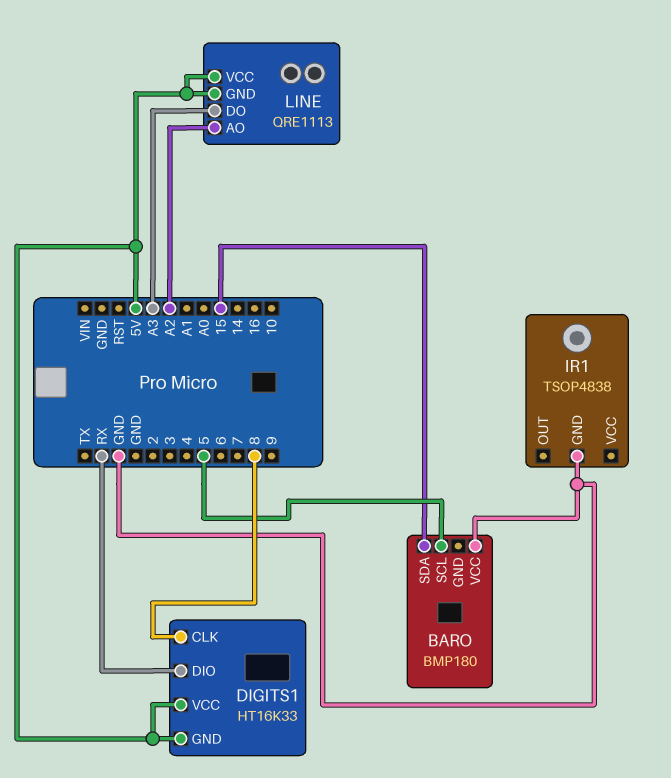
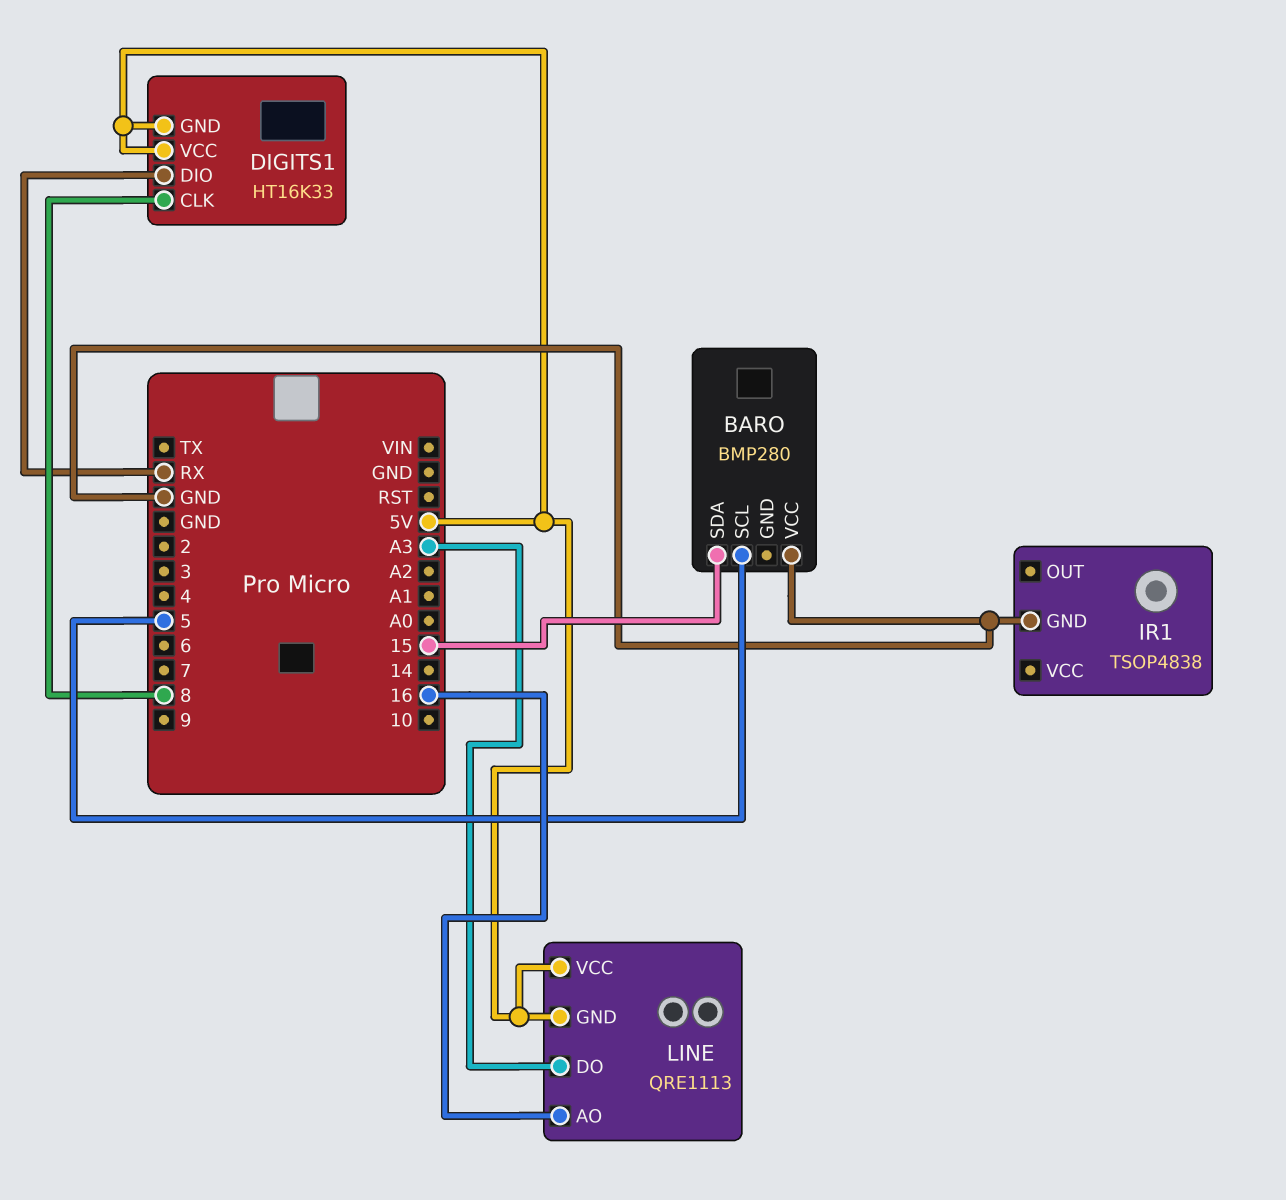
BARO: BMP180 -> BMP280
LINE pin AO: A2 -> 16

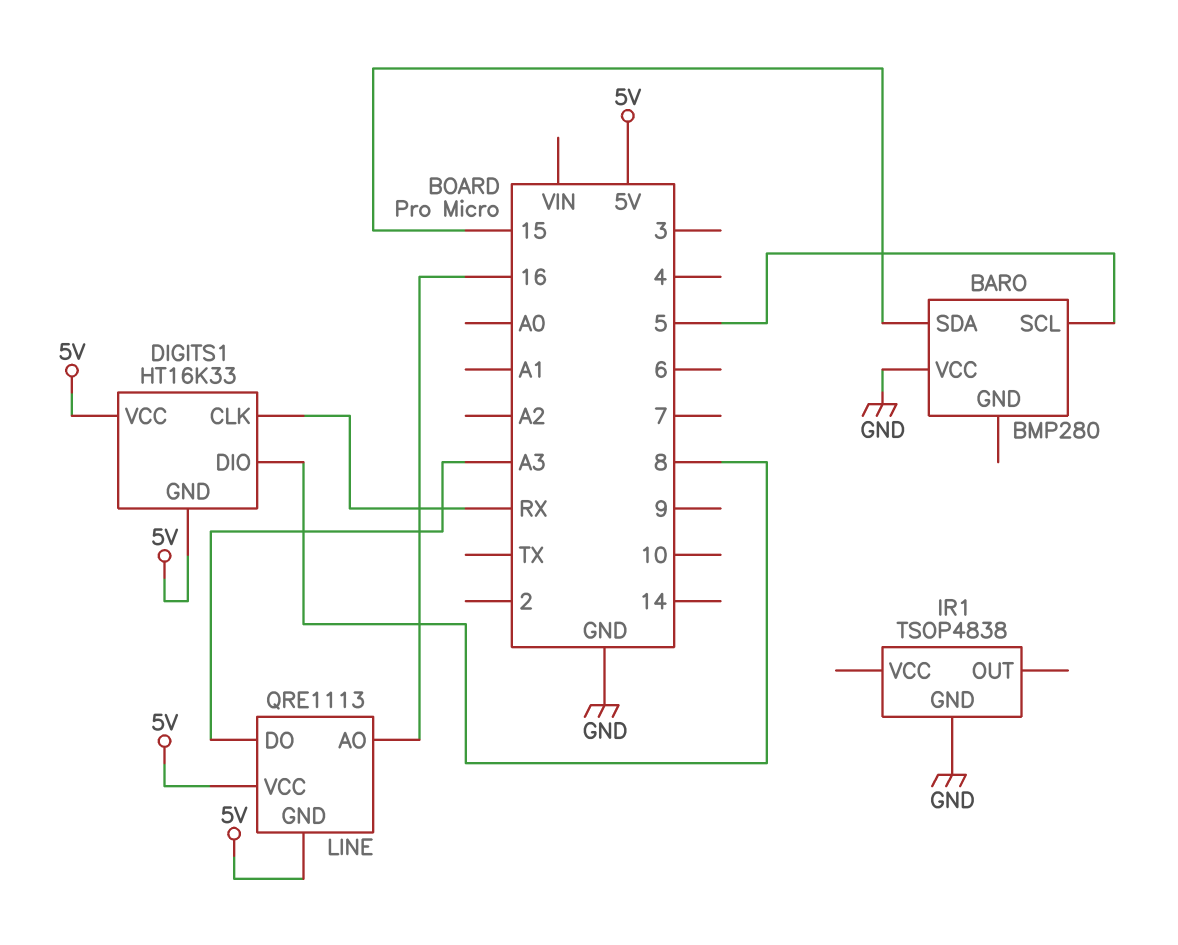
DIGITS1 pin CLK: 8 -> RX
DIGITS1 pin DIO: RX -> 8

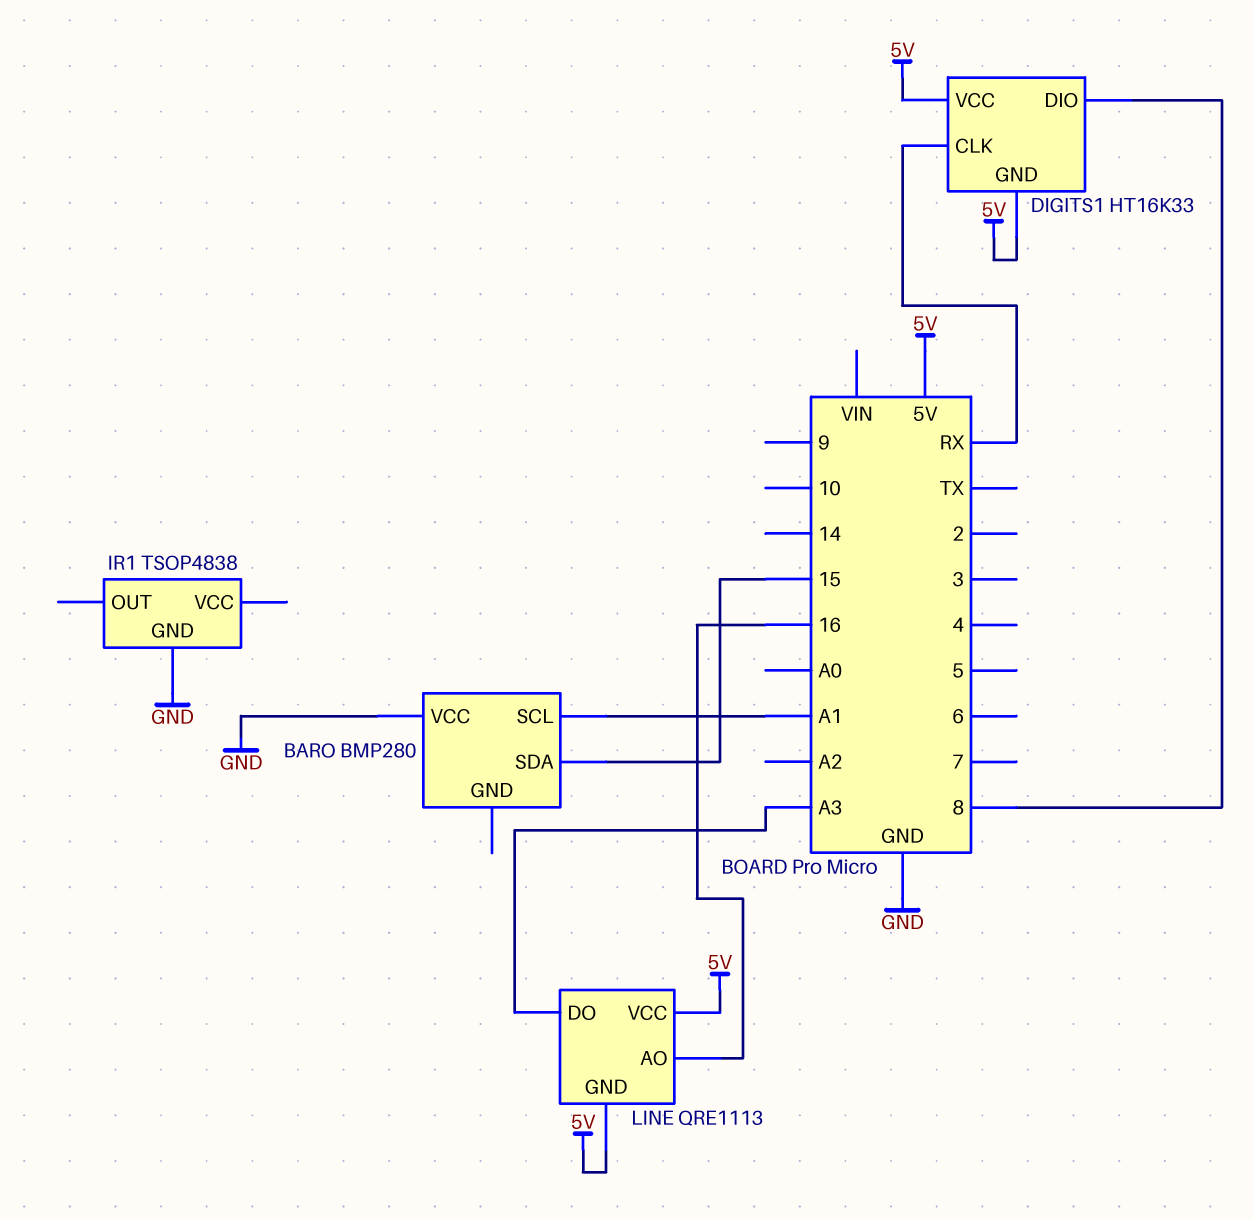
BARO pin SCL: 5 -> A1

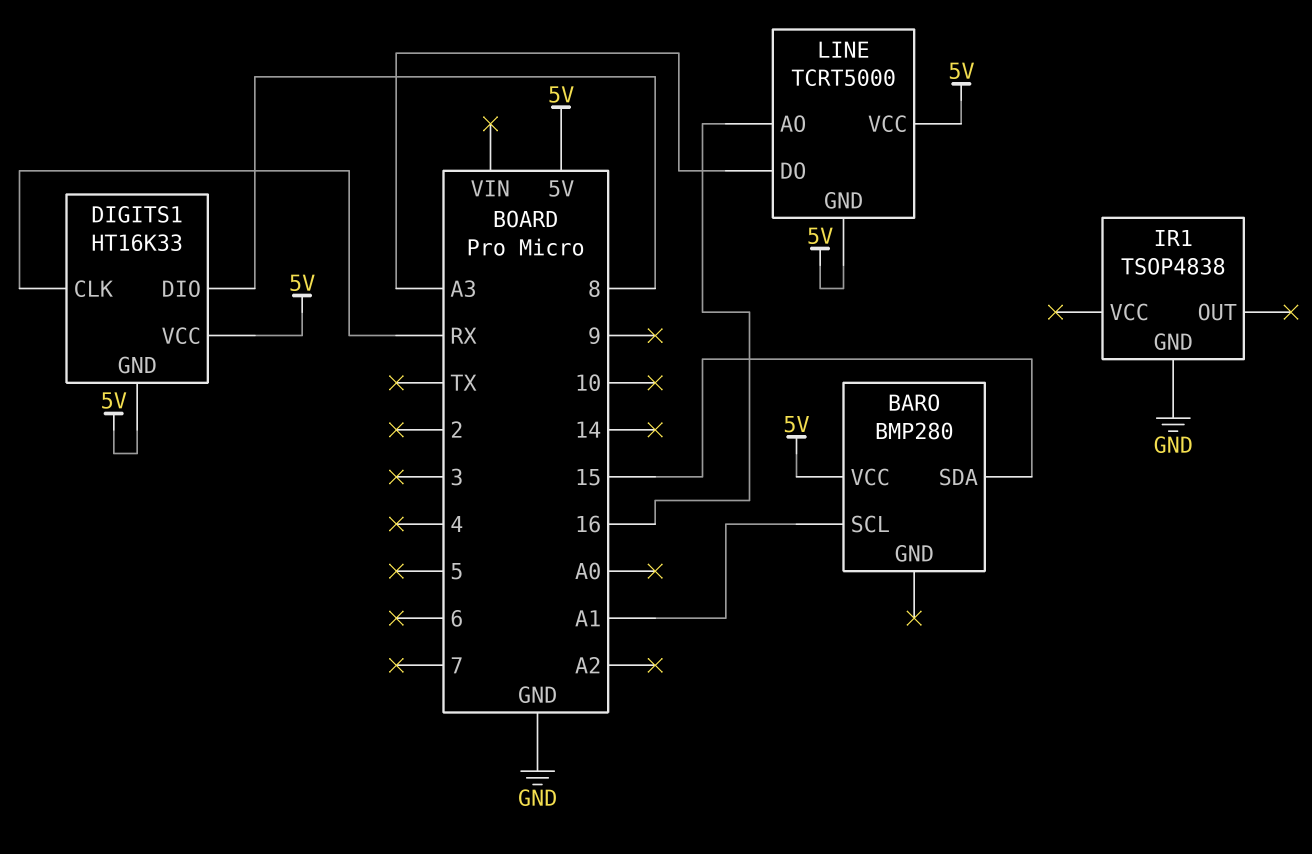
BARO pin VCC: GND -> 5V
LINE: QRE1113 -> TCRT5000

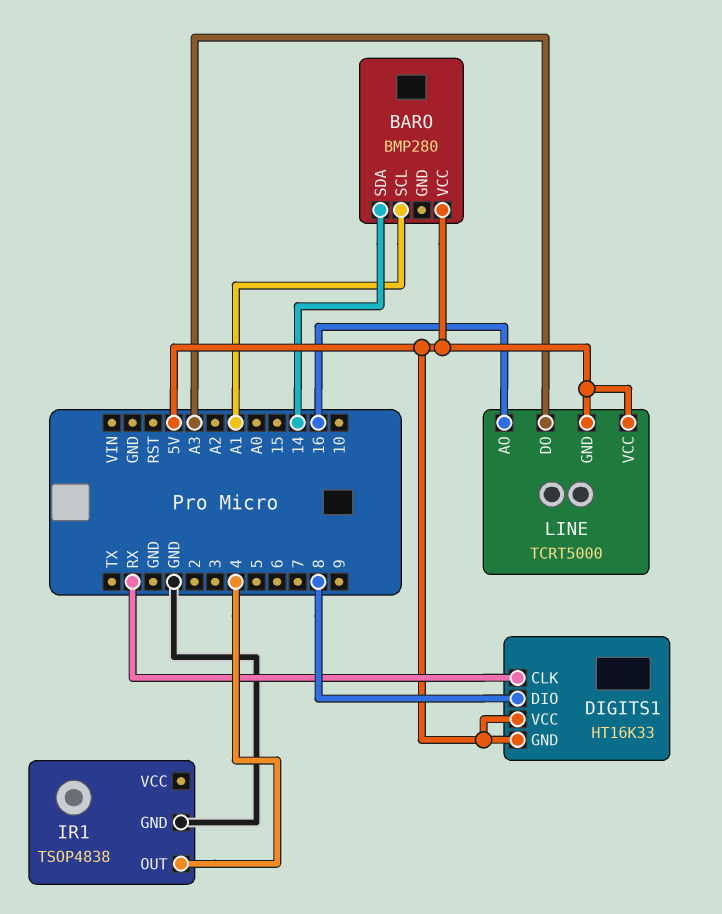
BARO pin SDA: 15 -> 14
IR1 pin OUT: none -> 4

